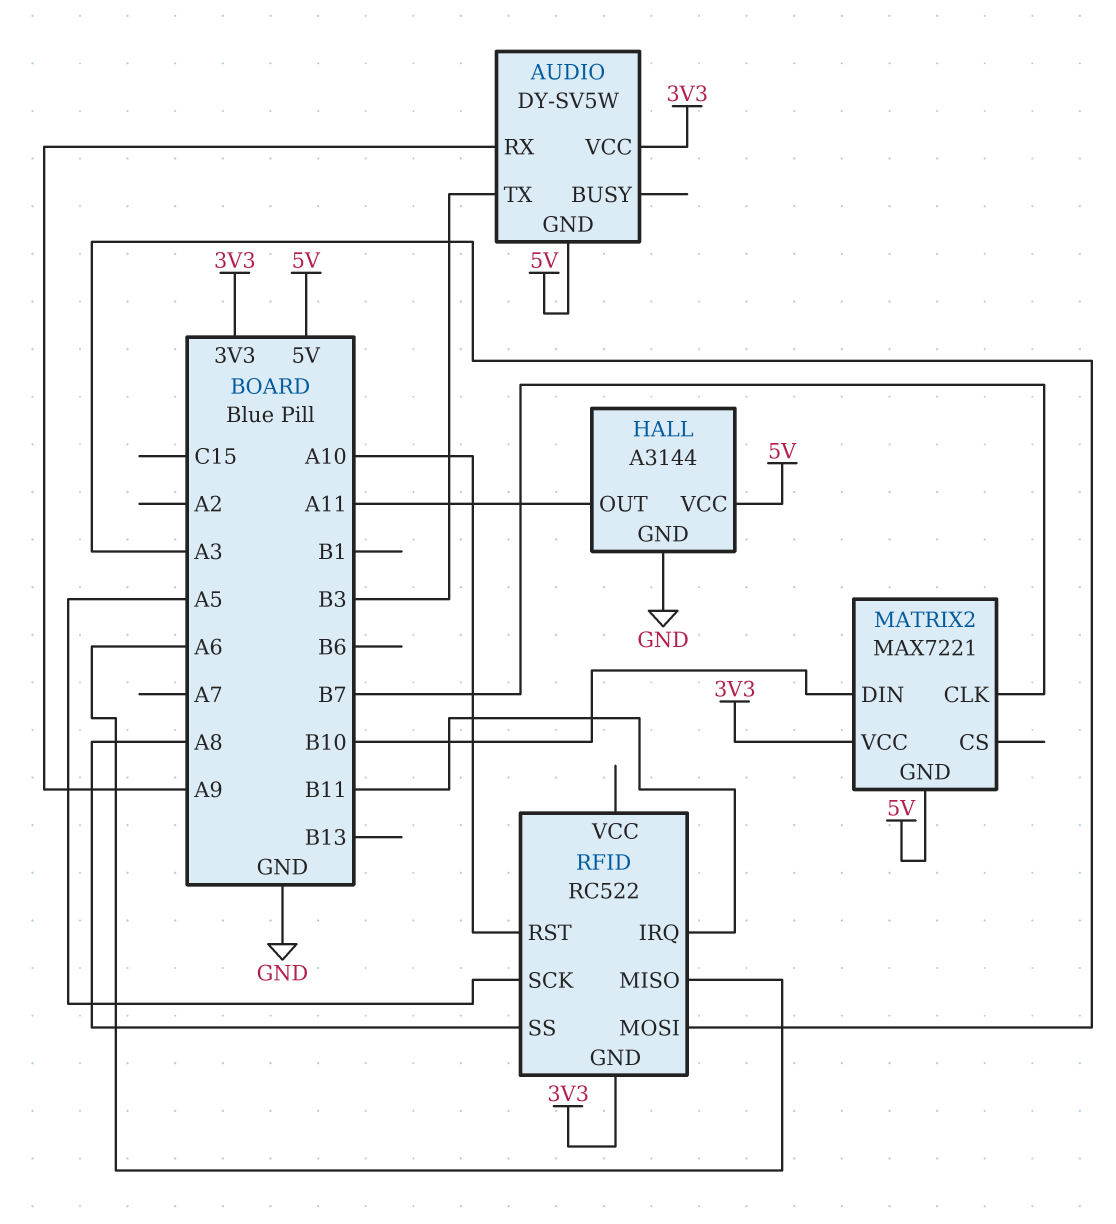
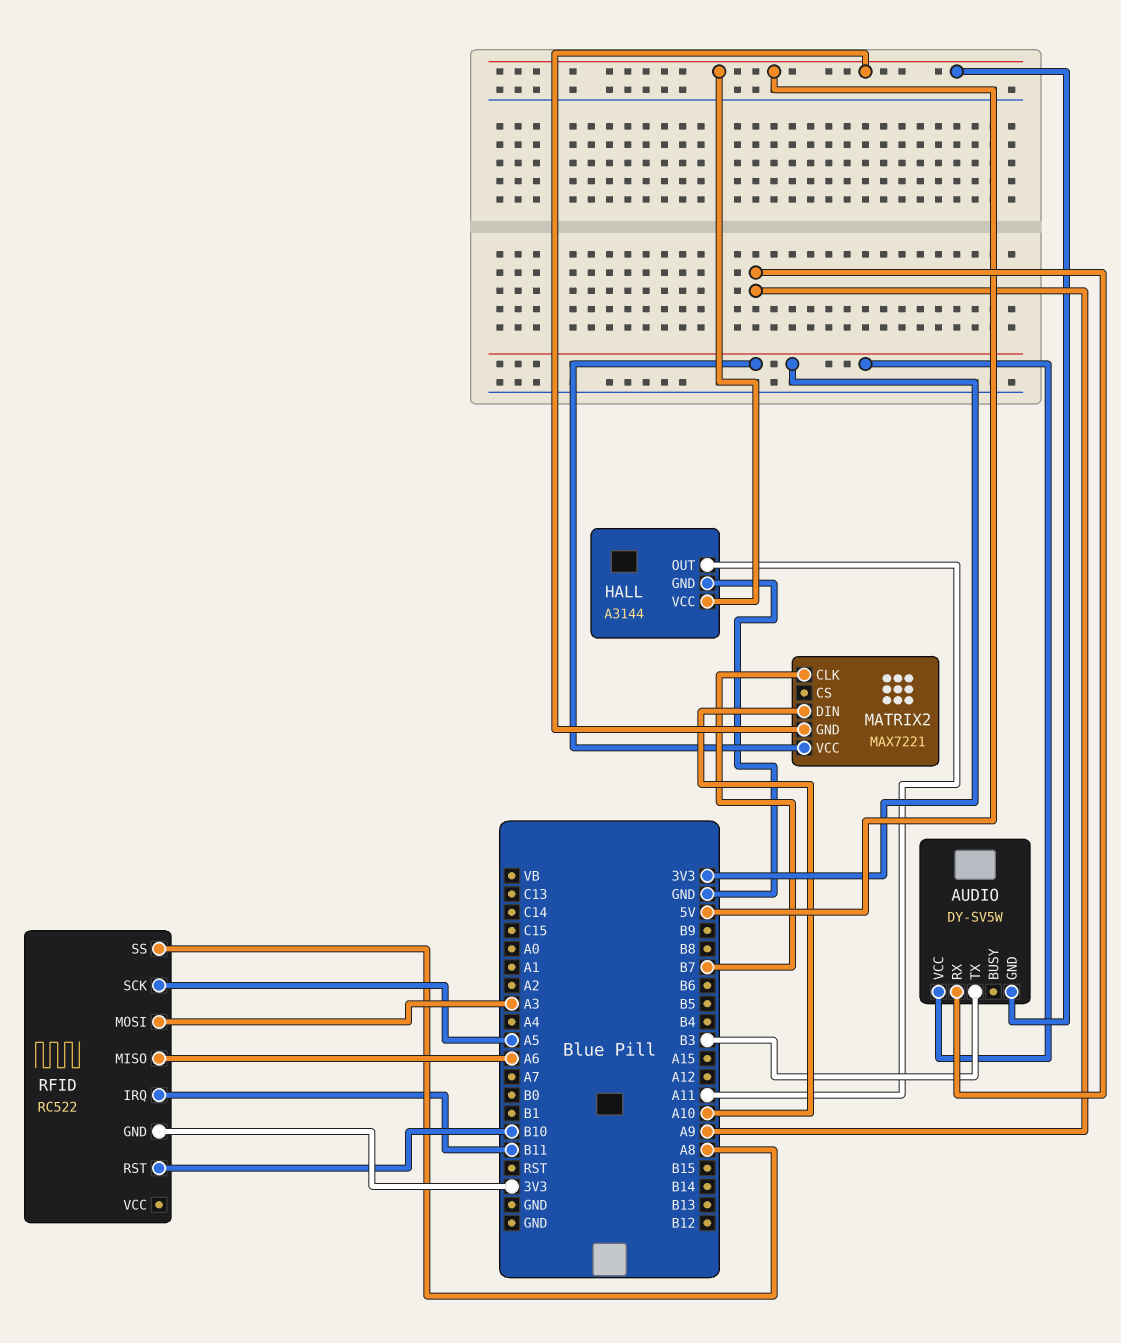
MATRIX2 pin DIN: B10 -> A10
RFID pin RST: A10 -> B10

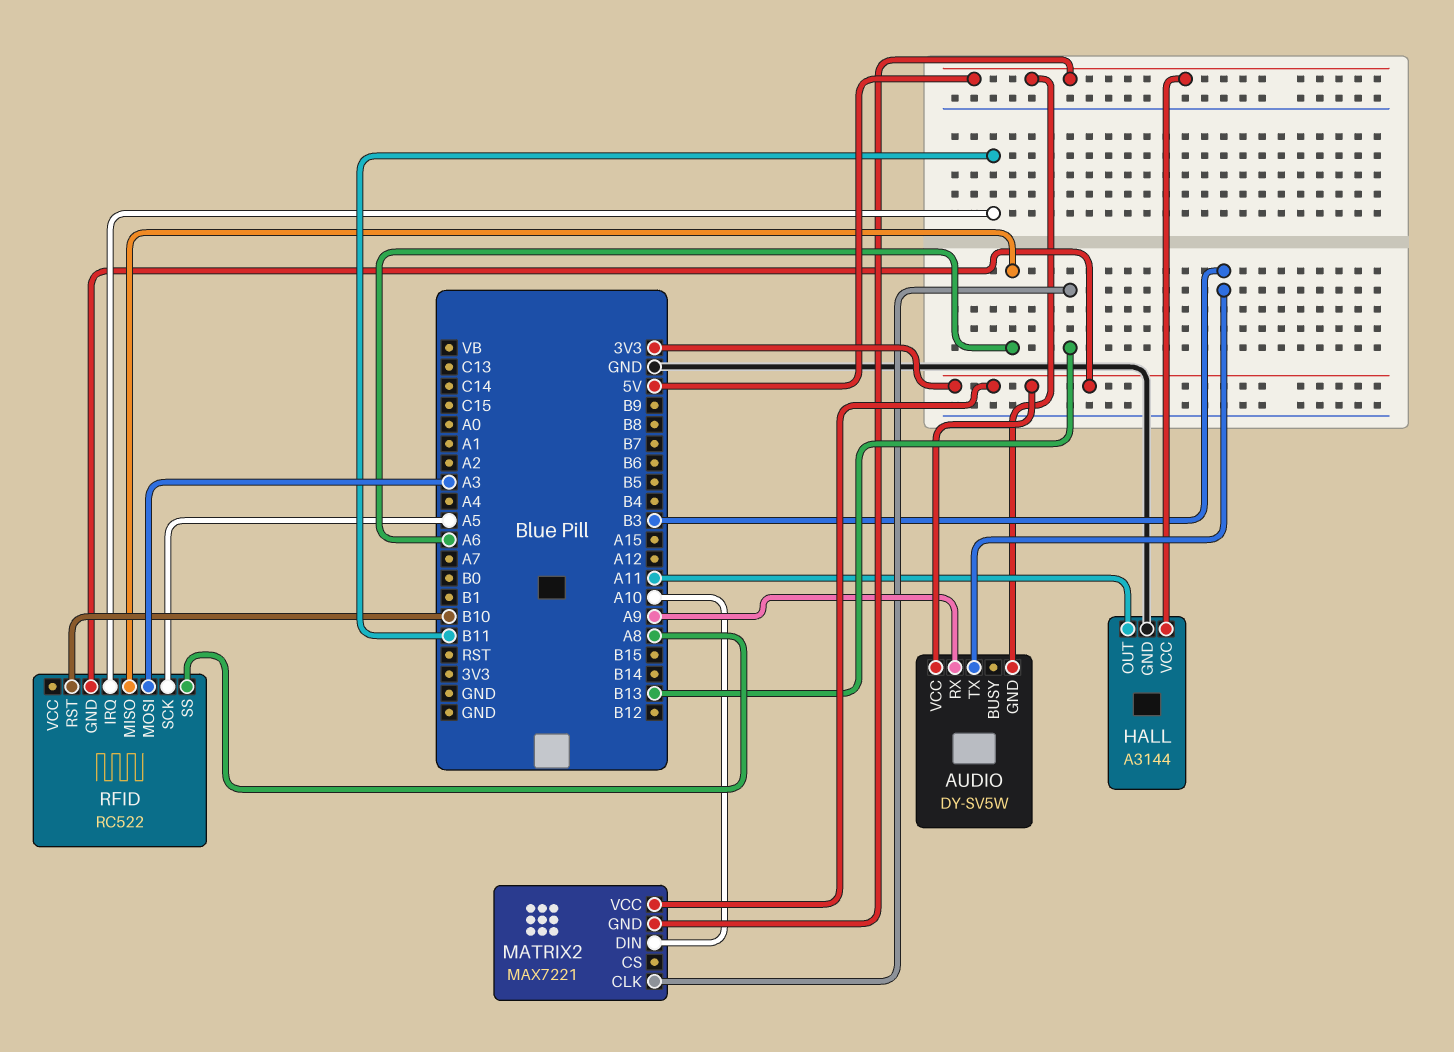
MATRIX2 pin CLK: B7 -> B13

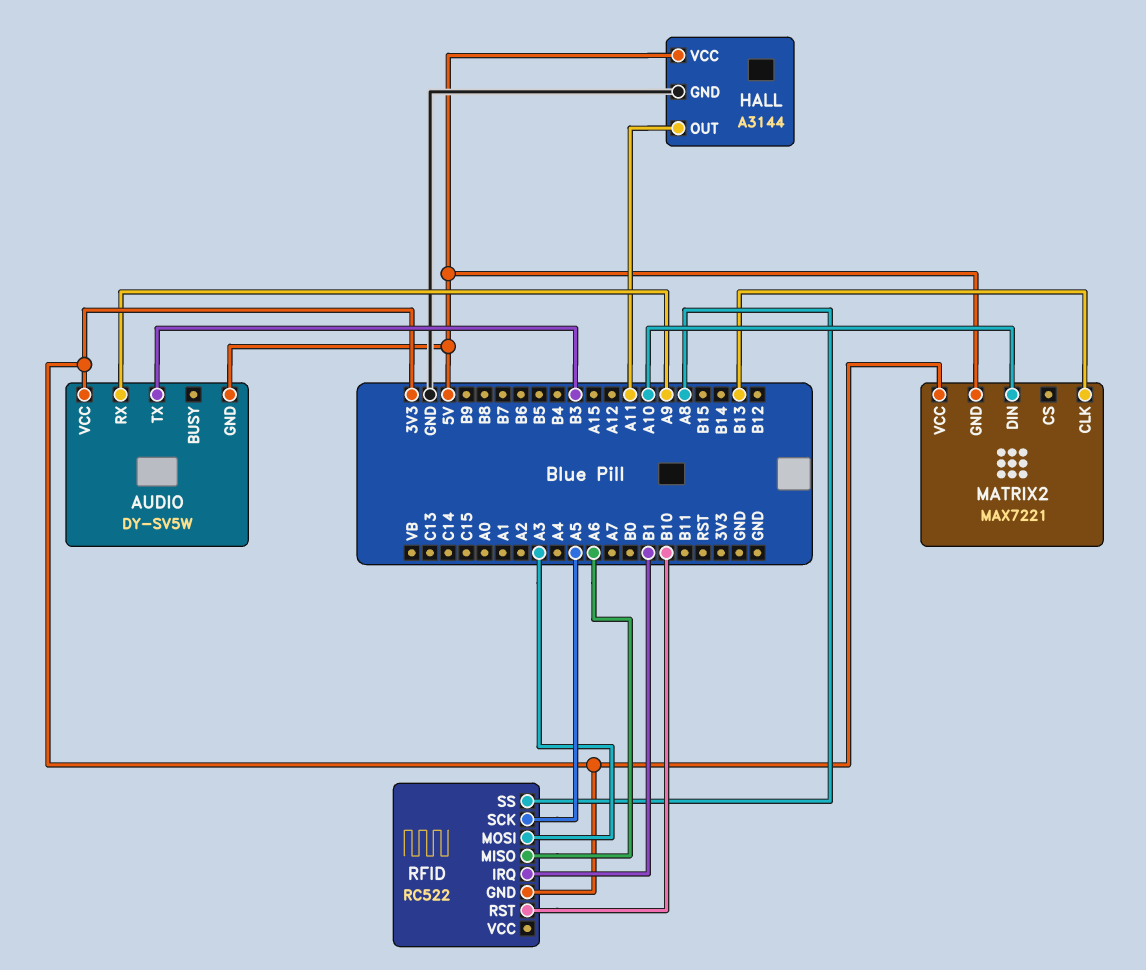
RFID pin IRQ: B11 -> B1

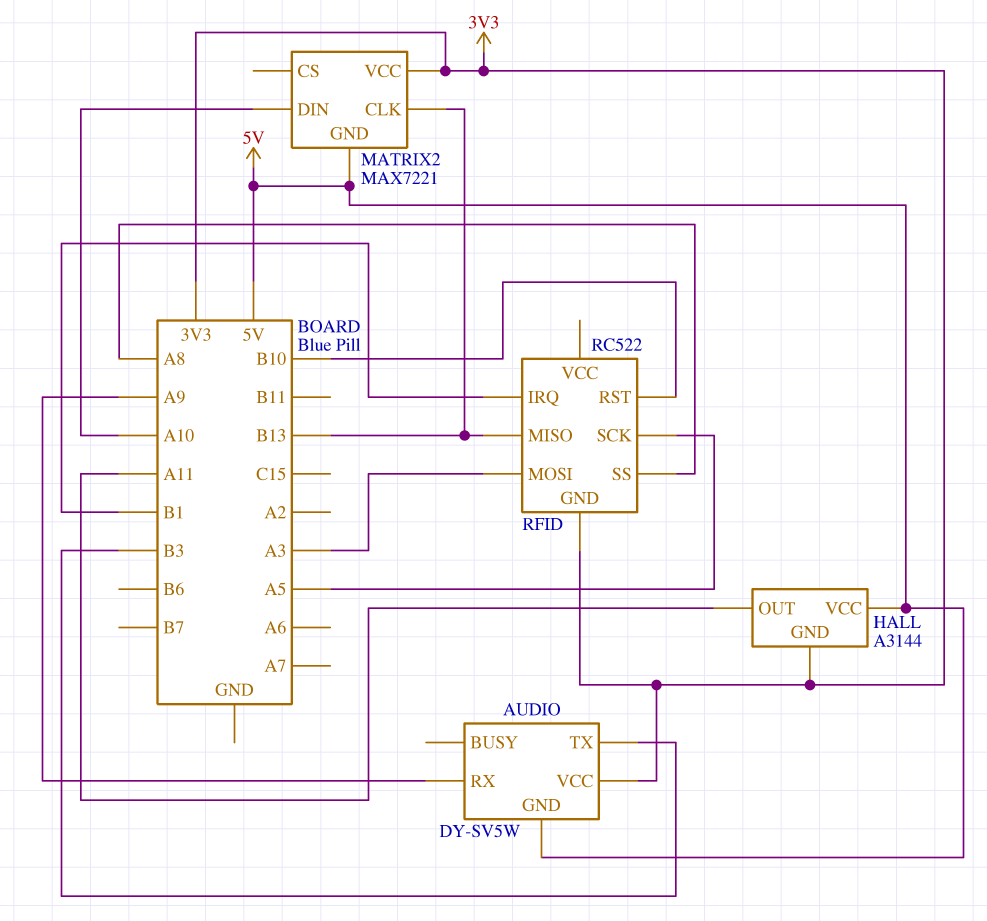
HALL pin GND: GND -> 3V3
RFID pin MISO: A6 -> B13

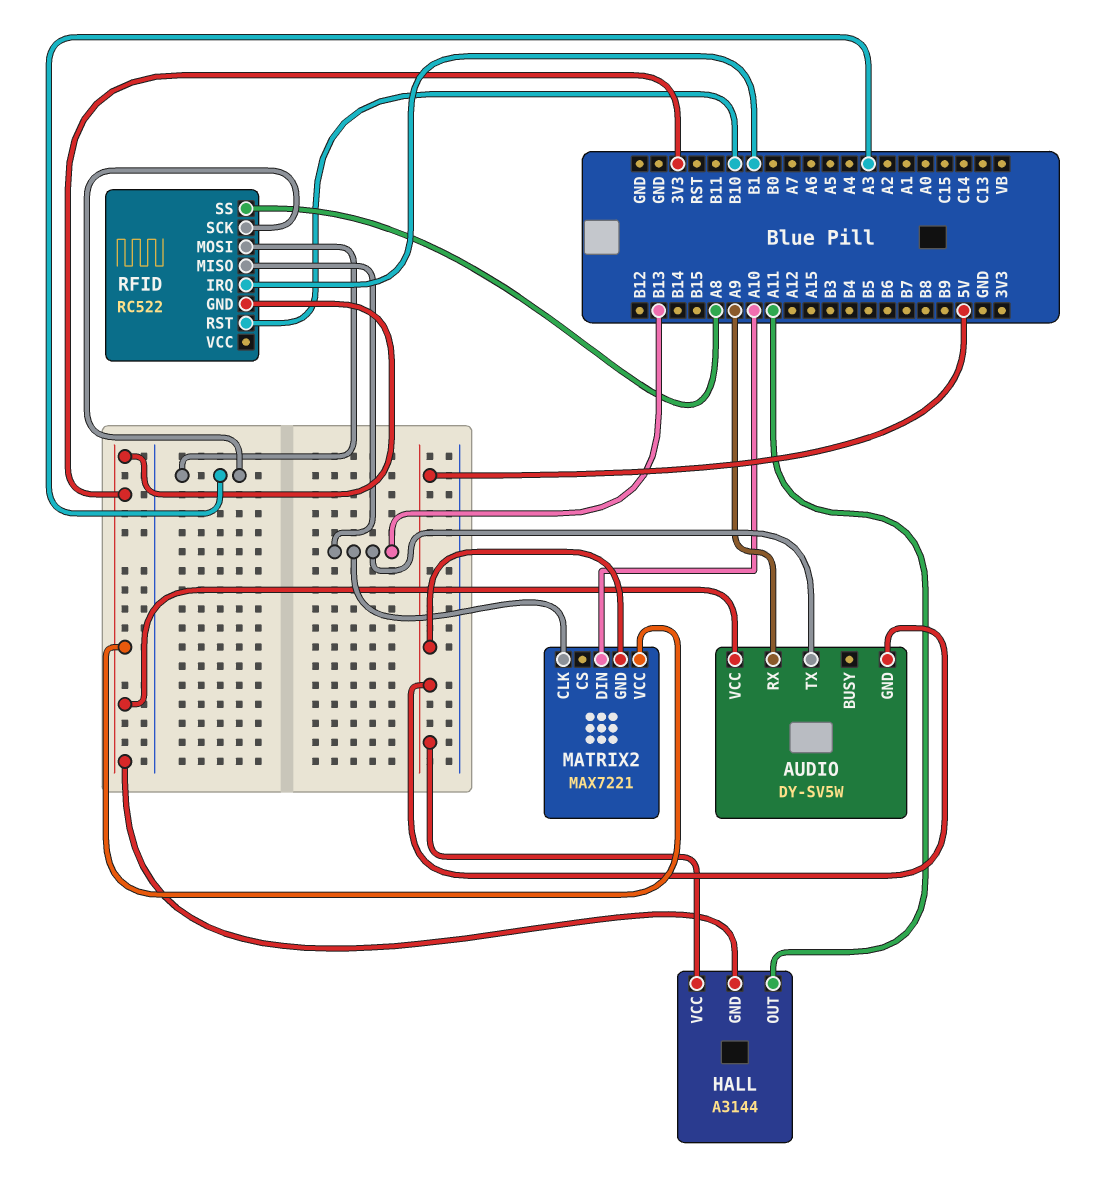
AUDIO pin TX: B3 -> B13
RFID pin SCK: A5 -> A3

